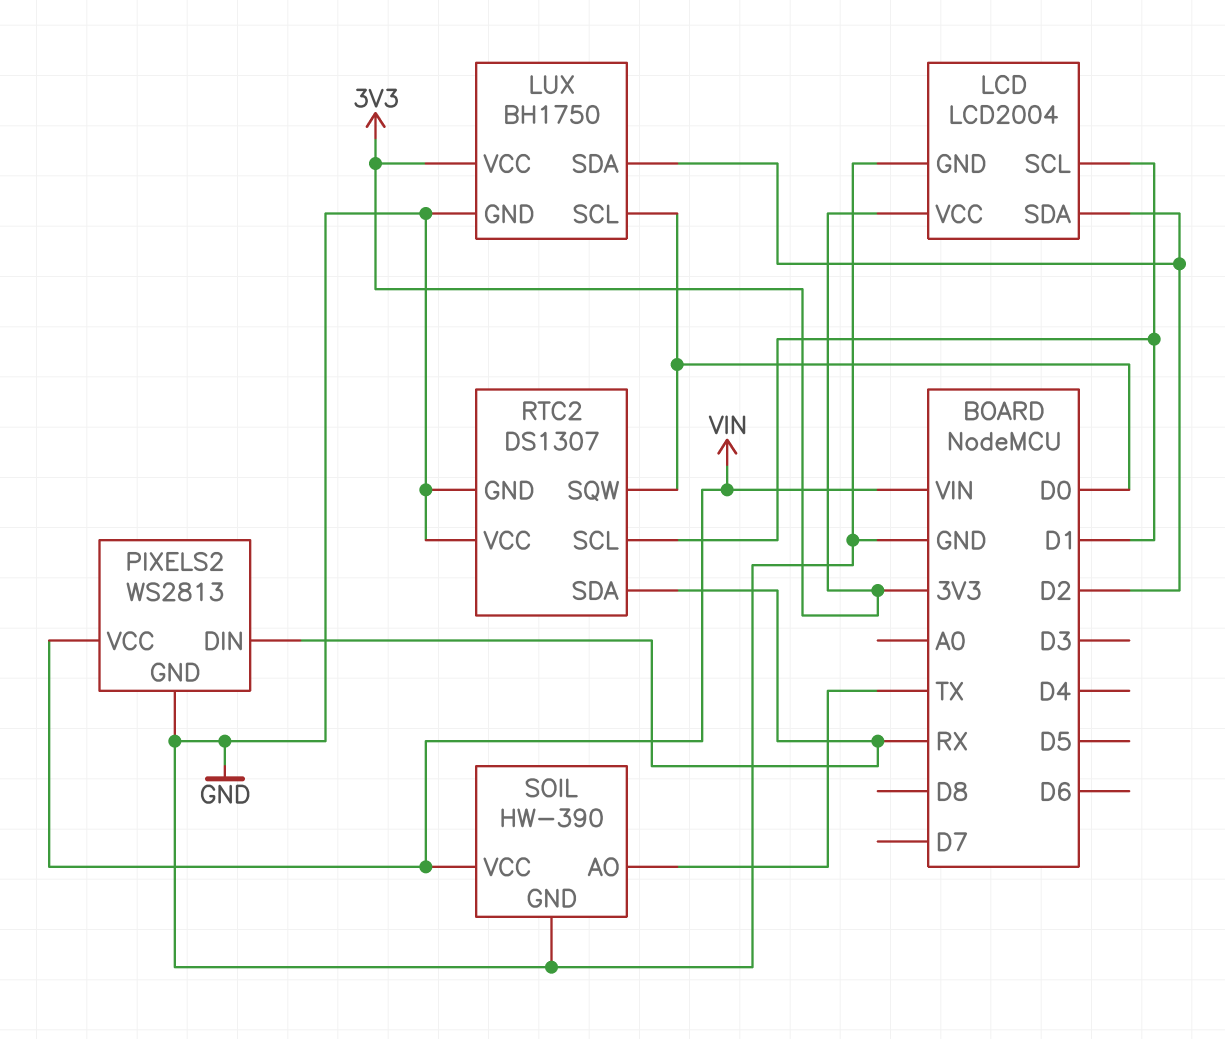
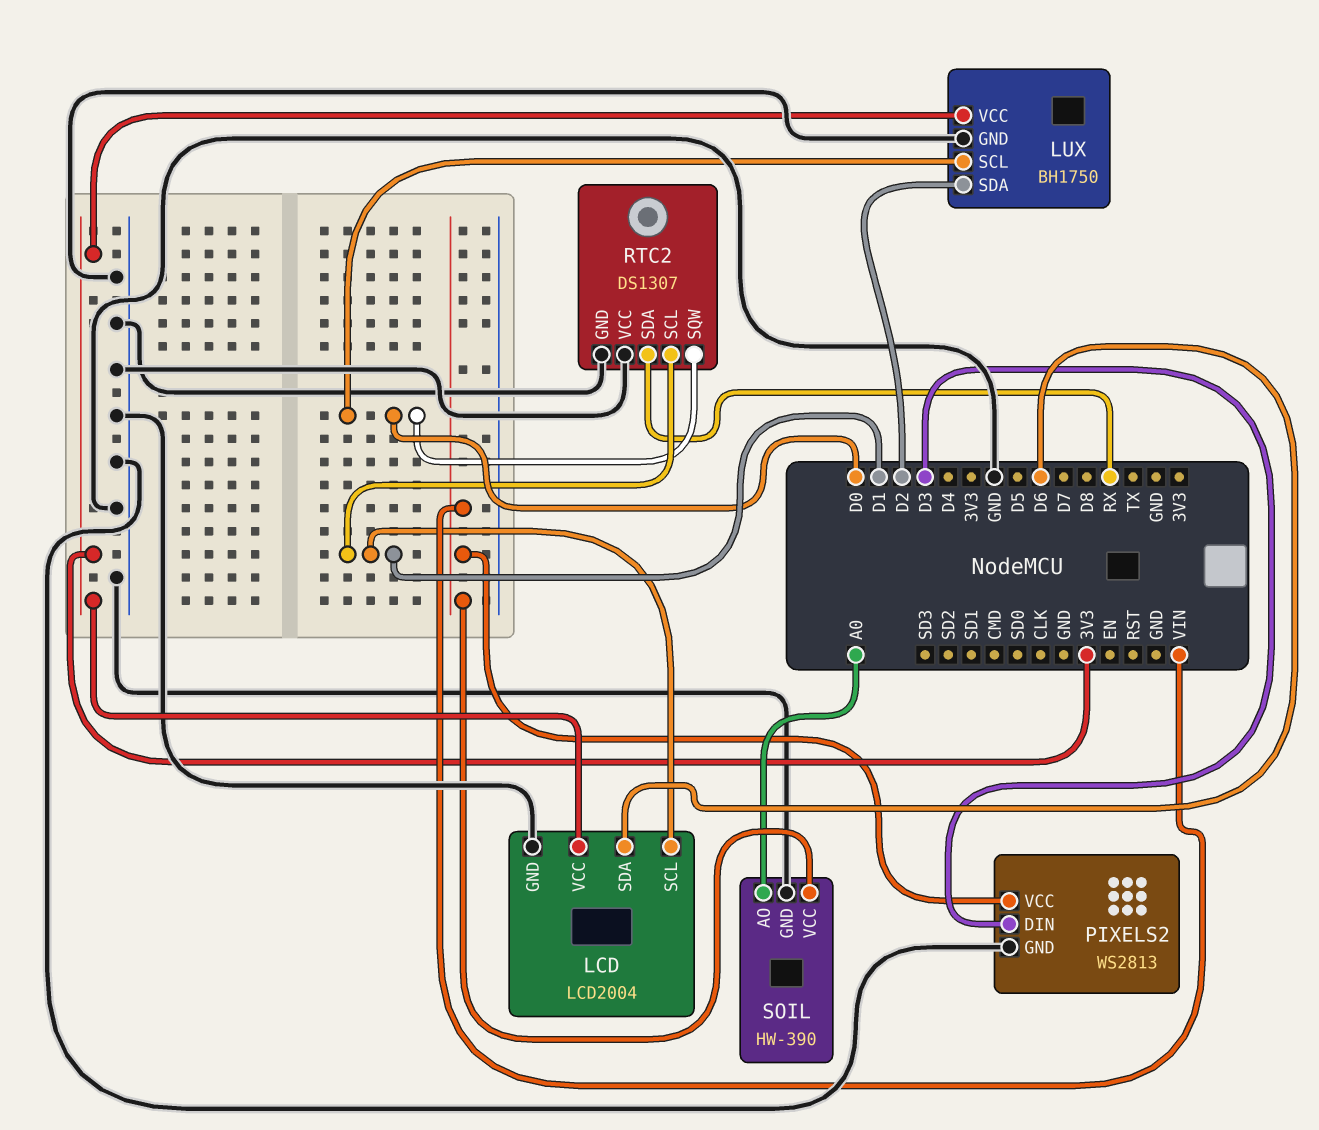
LCD pin SDA: D2 -> D6
PIXELS2 pin DIN: RX -> D3
SOIL pin AO: TX -> A0

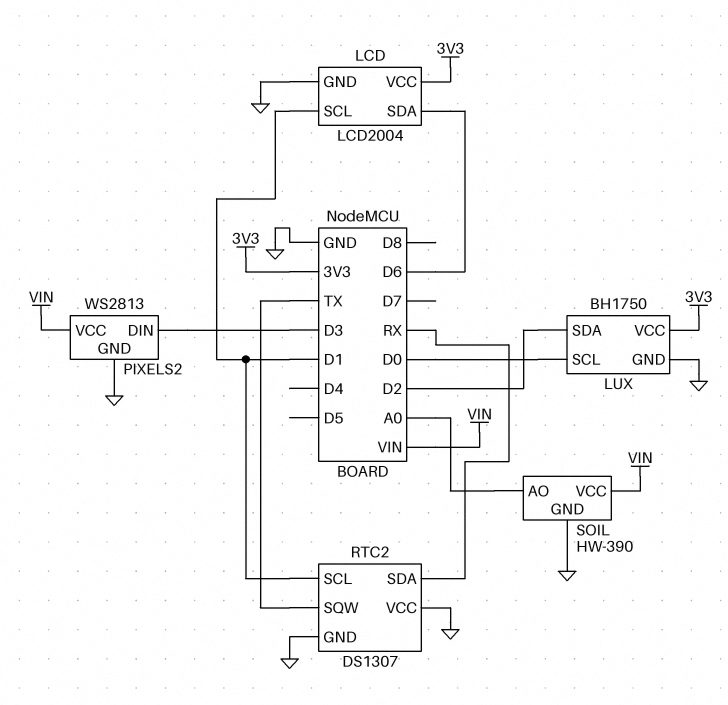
RTC2 pin SQW: D0 -> TX

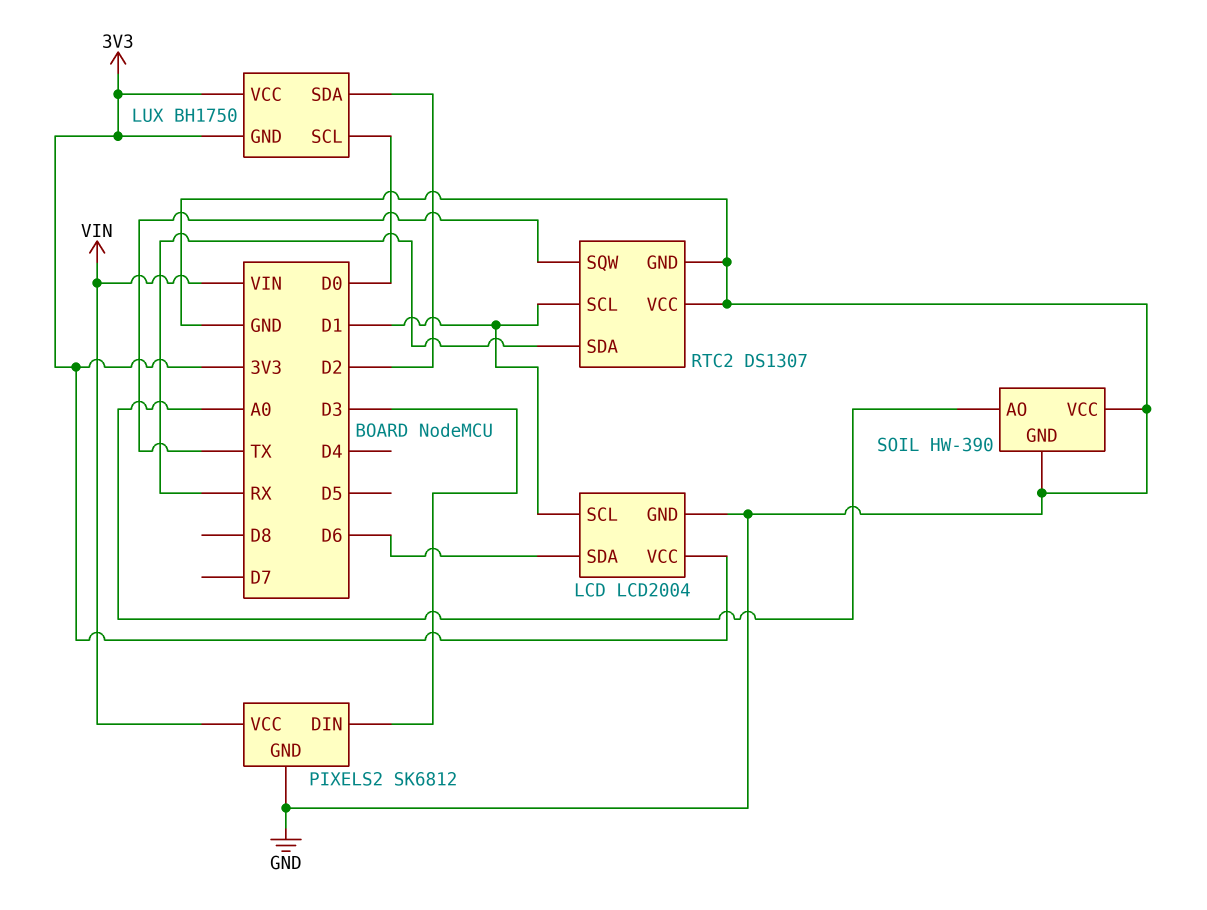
LUX pin GND: GND -> 3V3
PIXELS2: WS2813 -> SK6812
SOIL pin VCC: VIN -> GND

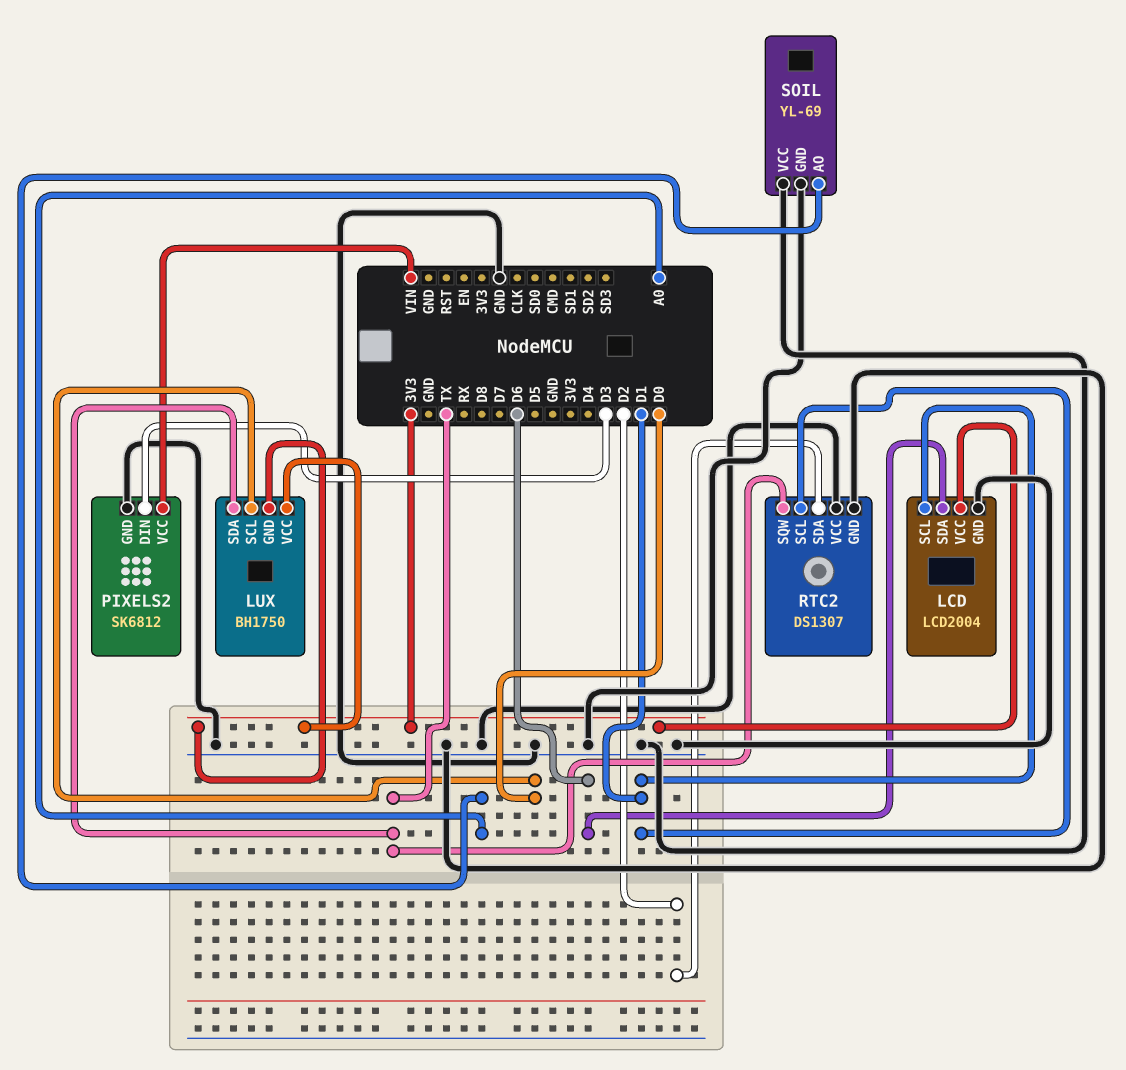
LUX pin SDA: D2 -> TX
RTC2 pin SDA: RX -> D2
SOIL: HW-390 -> YL-69

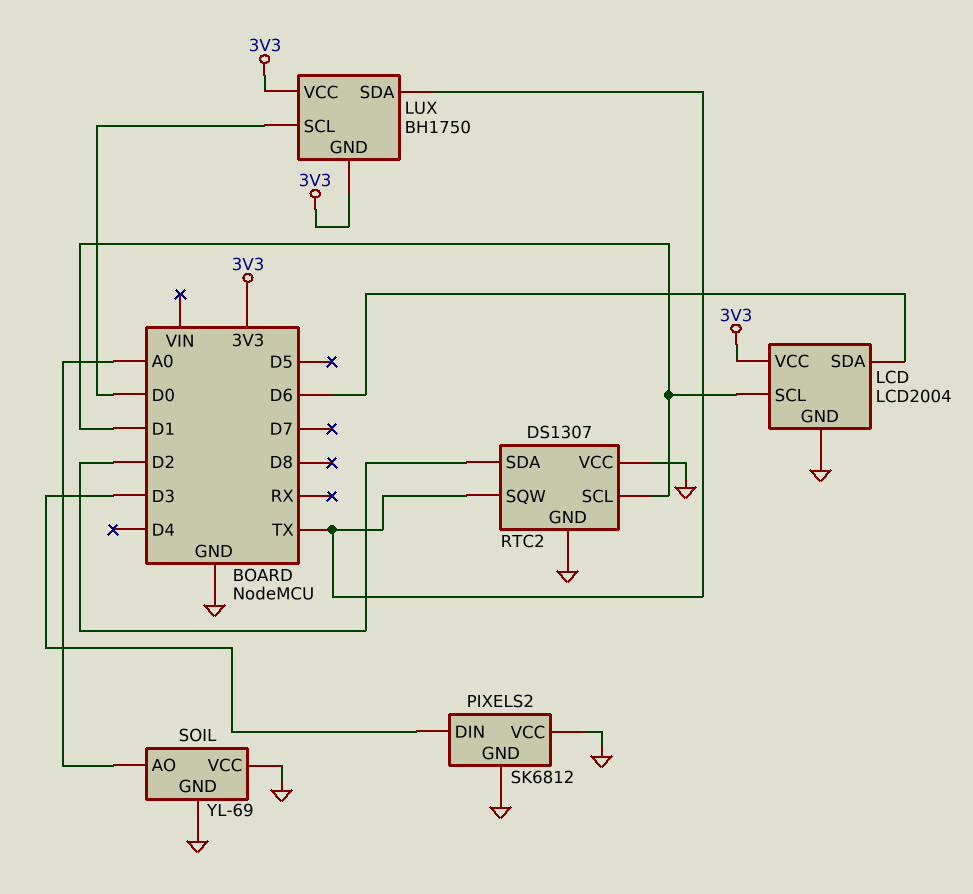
PIXELS2 pin VCC: VIN -> GND

